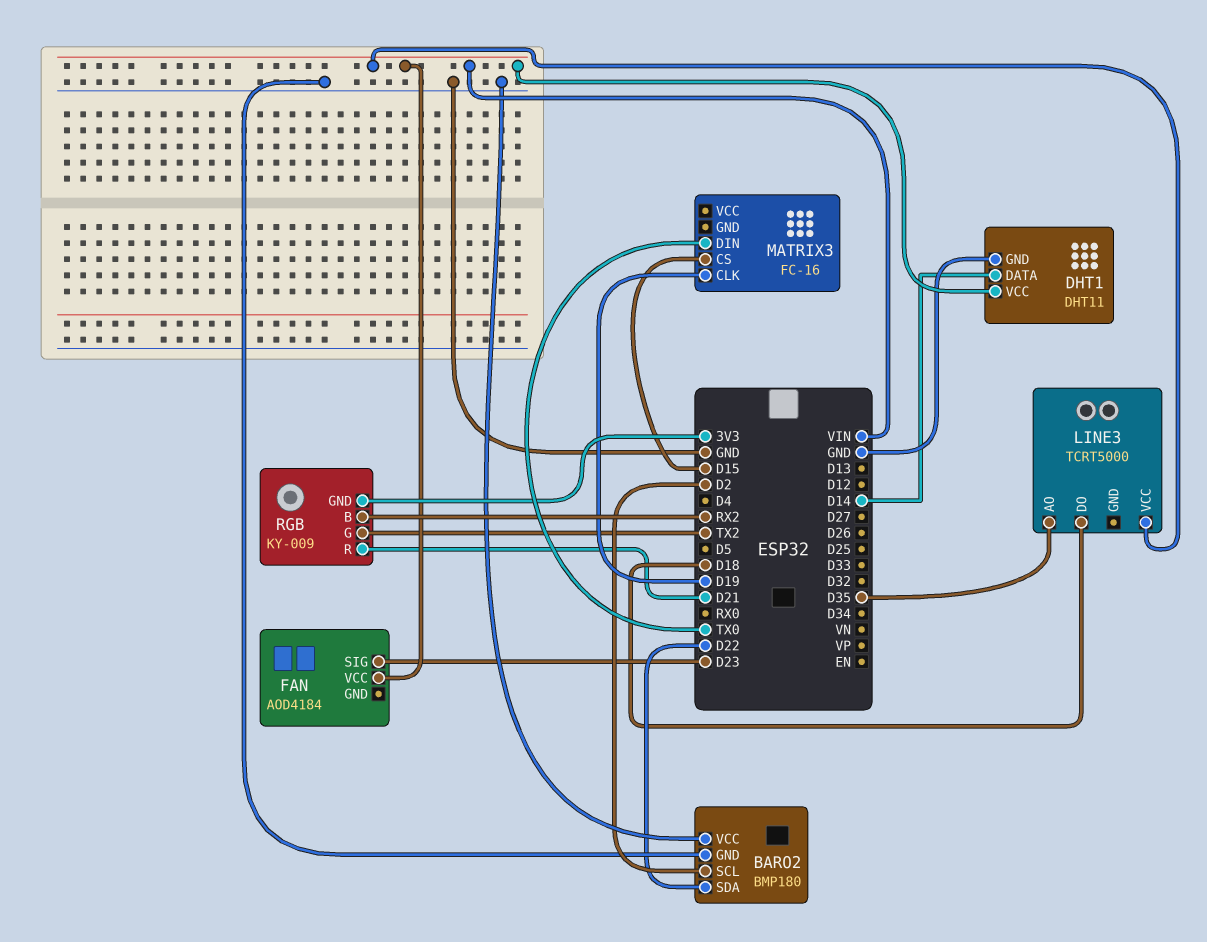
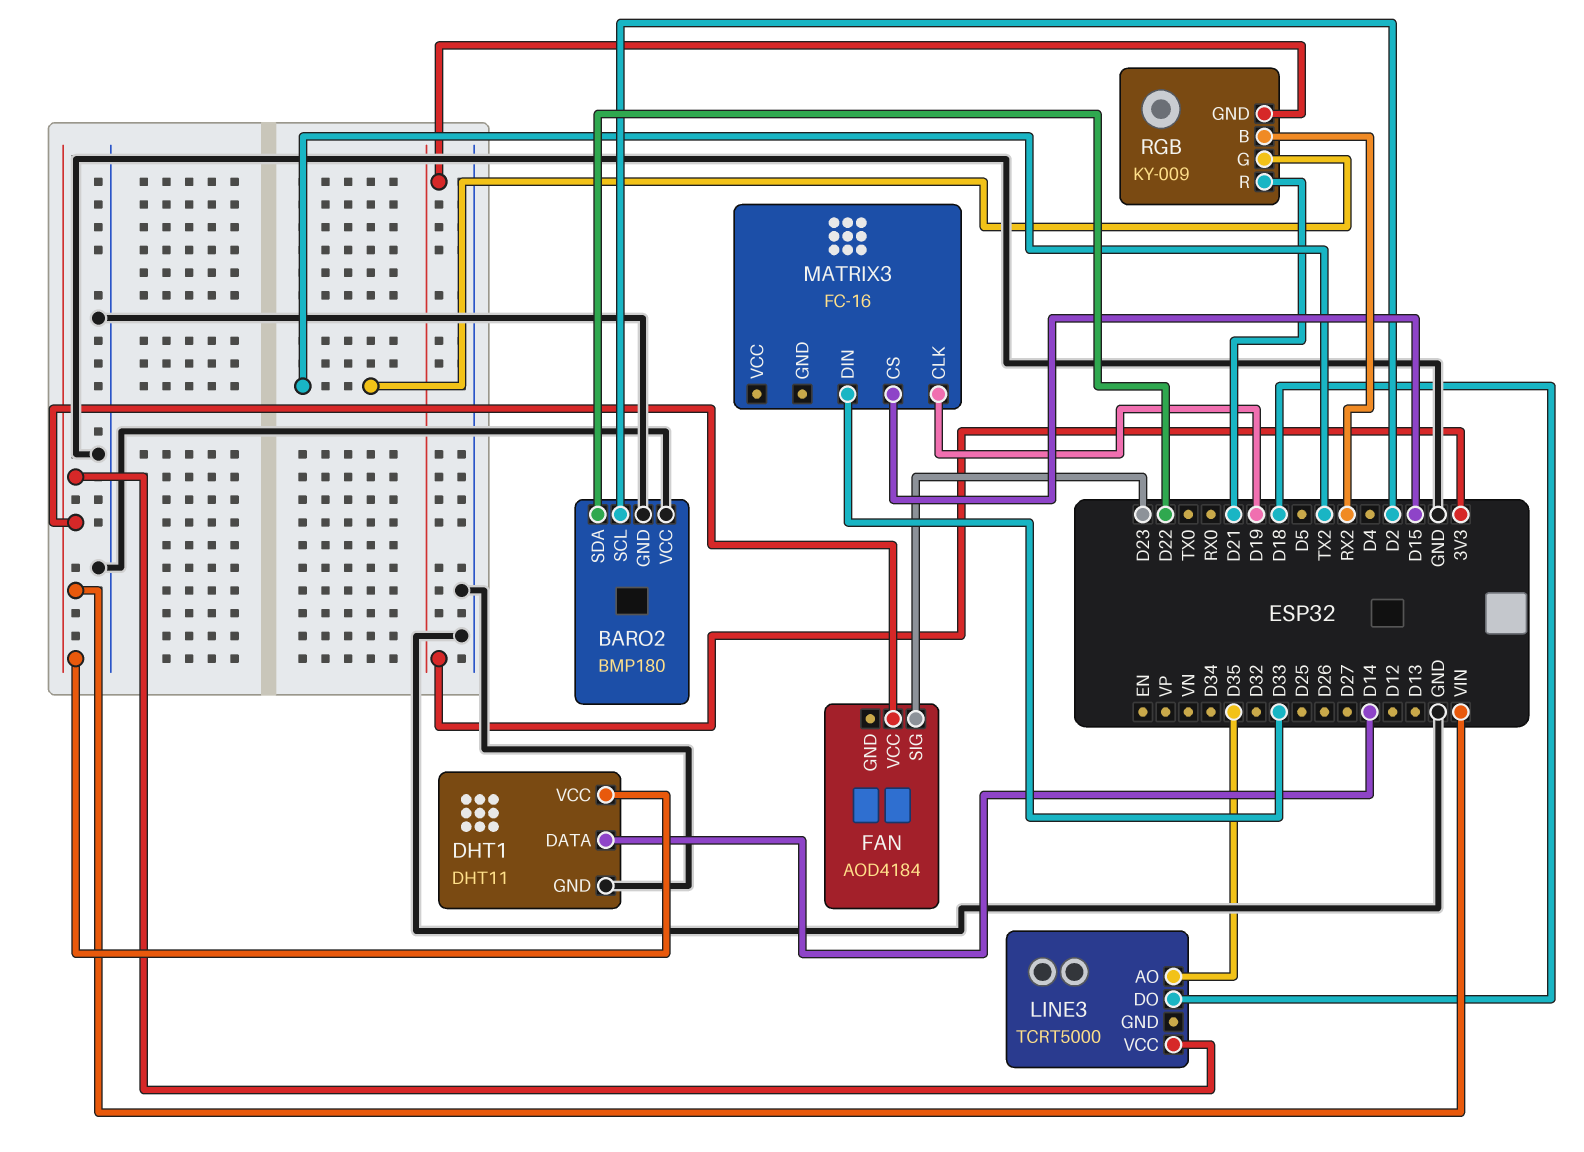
MATRIX3 pin DIN: TX0 -> D33

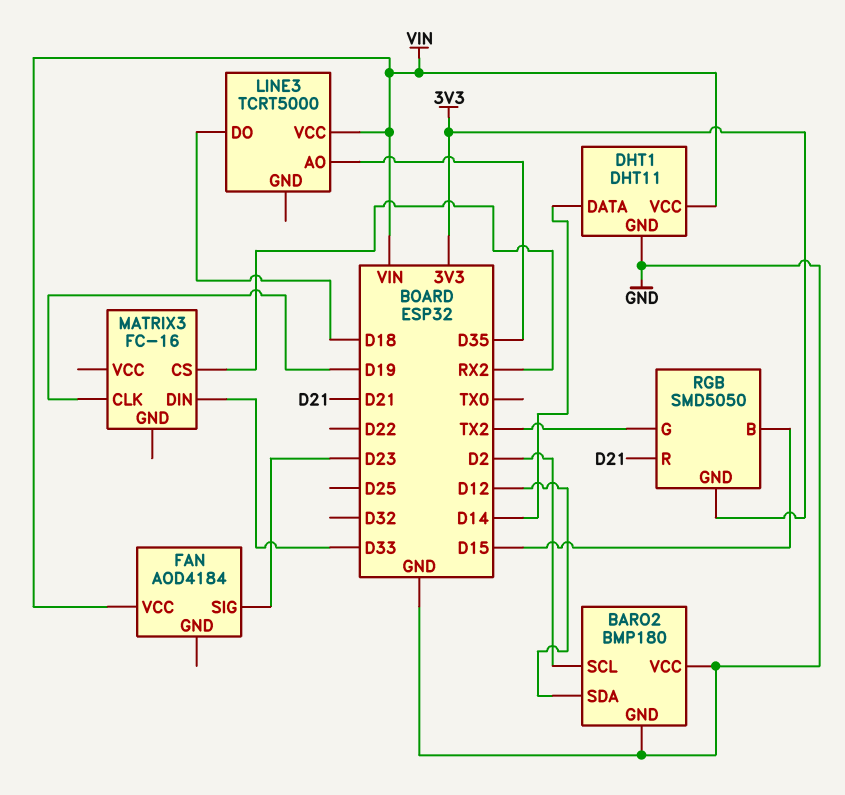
BARO2 pin SDA: D22 -> D12
MATRIX3 pin CS: D15 -> RX2
RGB: KY-009 -> SMD5050
RGB pin B: RX2 -> D15

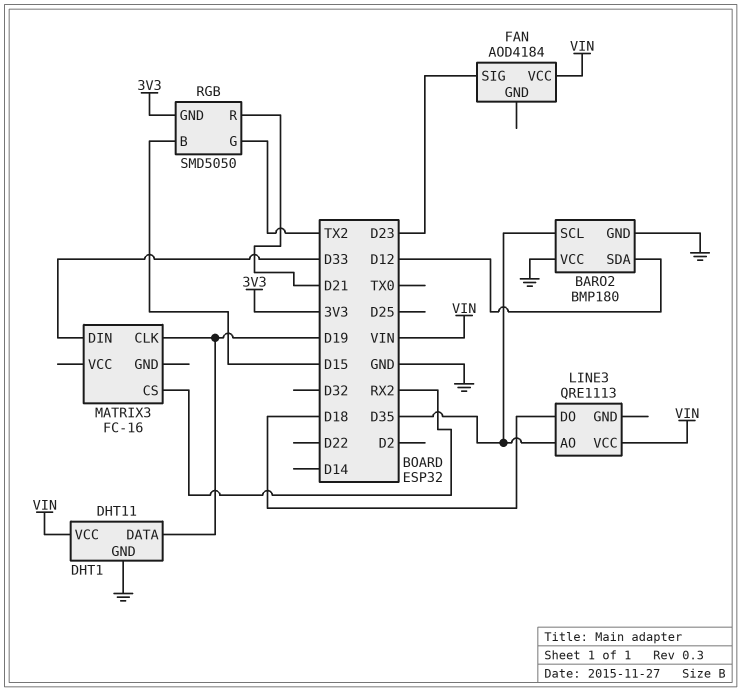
BARO2 pin SCL: D2 -> D35
DHT1 pin DATA: D14 -> D19
LINE3: TCRT5000 -> QRE1113

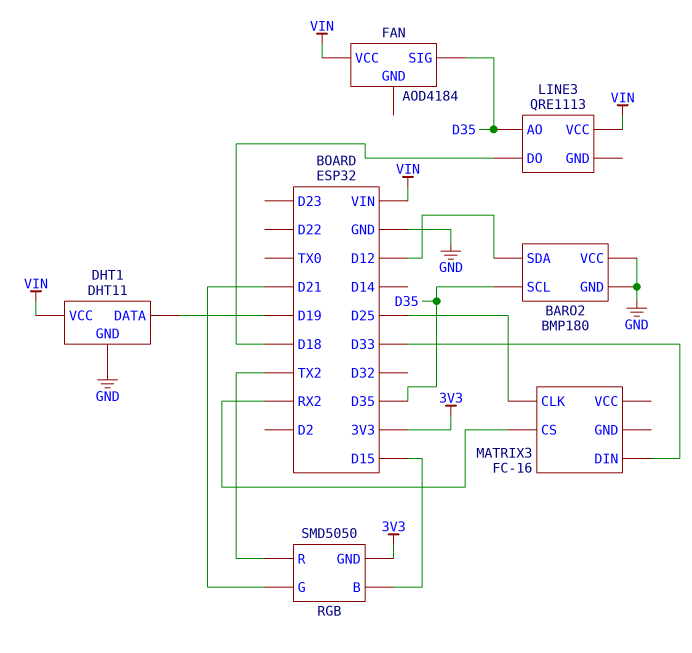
FAN pin SIG: D23 -> D35
MATRIX3 pin CLK: D19 -> D25
RGB pin G: TX2 -> D21
RGB pin R: D21 -> TX2

